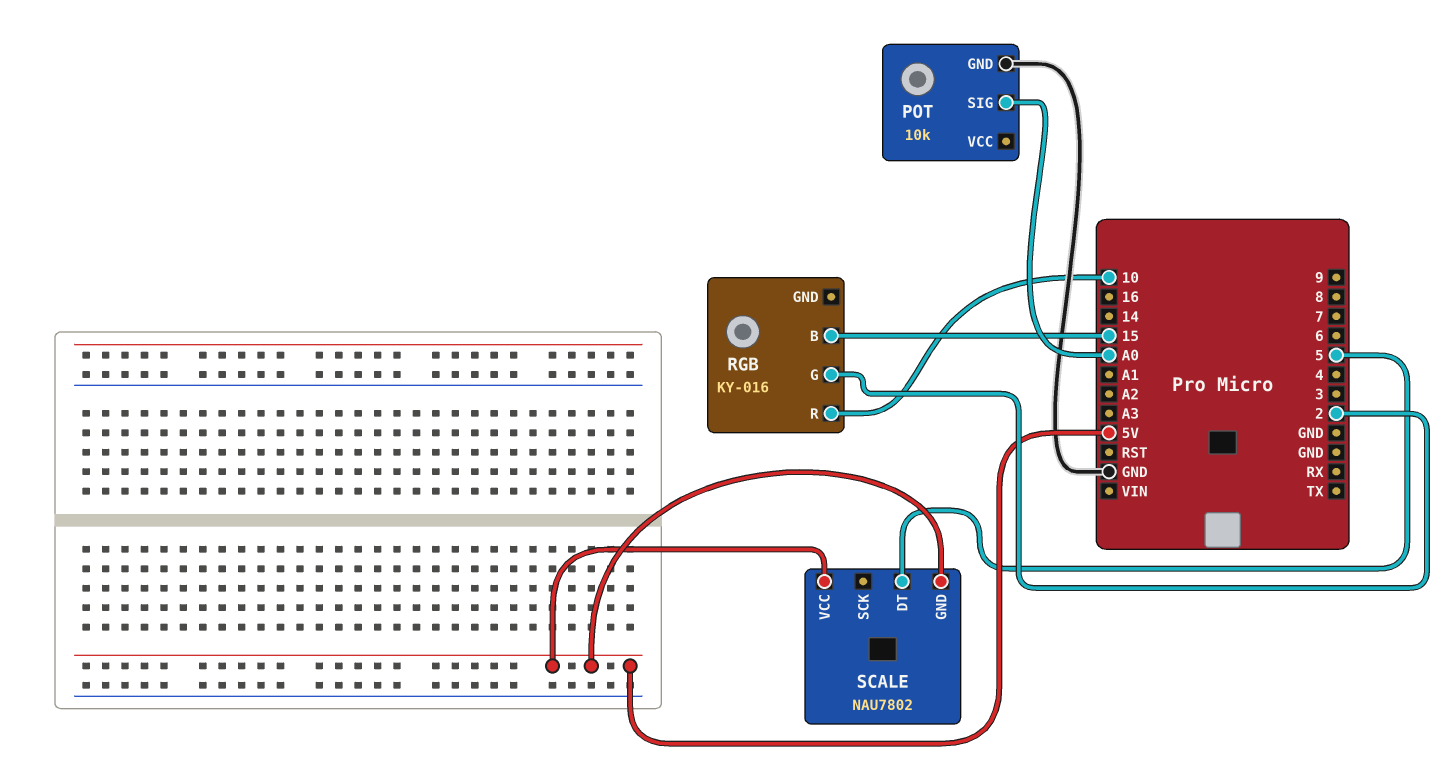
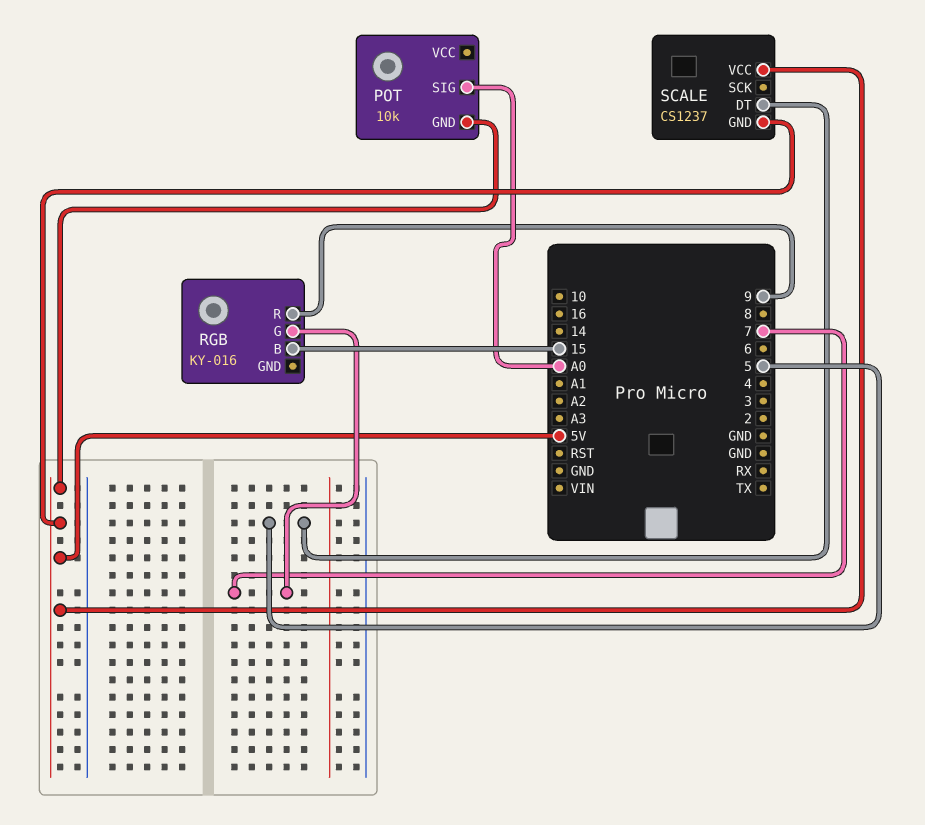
POT pin GND: GND -> 5V
RGB pin G: 2 -> 7
RGB pin R: 10 -> 9
SCALE: NAU7802 -> CS1237

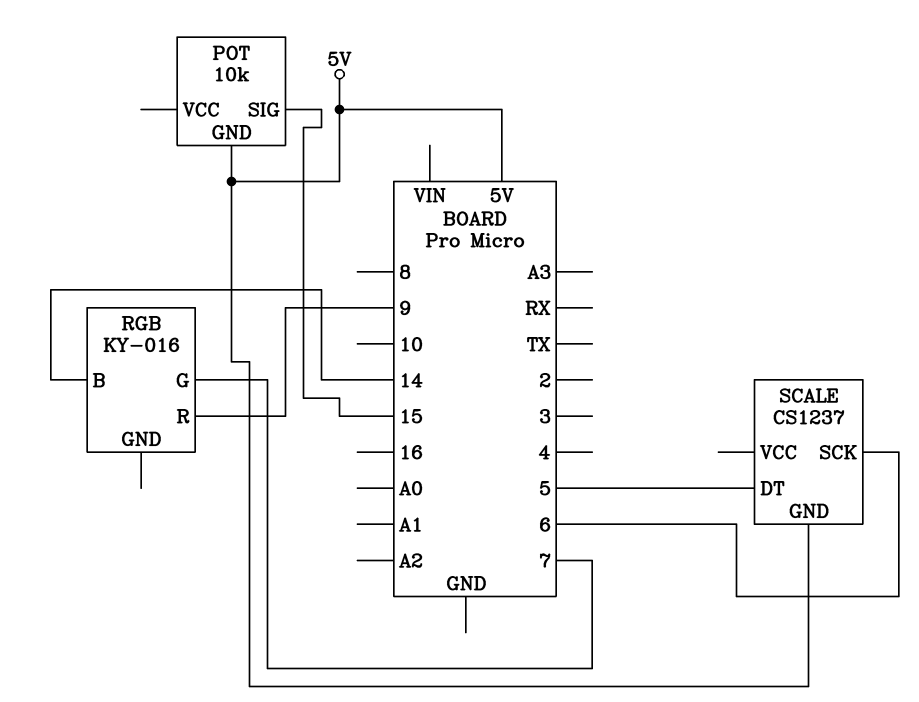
POT pin SIG: A0 -> 15
RGB pin B: 15 -> 14
SCALE pin SCK: none -> 6
SCALE pin VCC: 5V -> none

